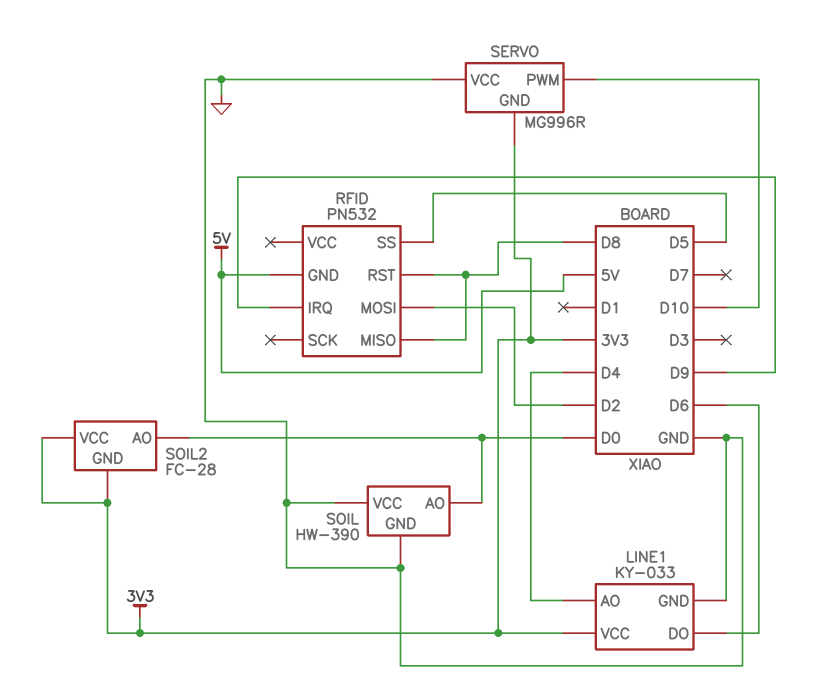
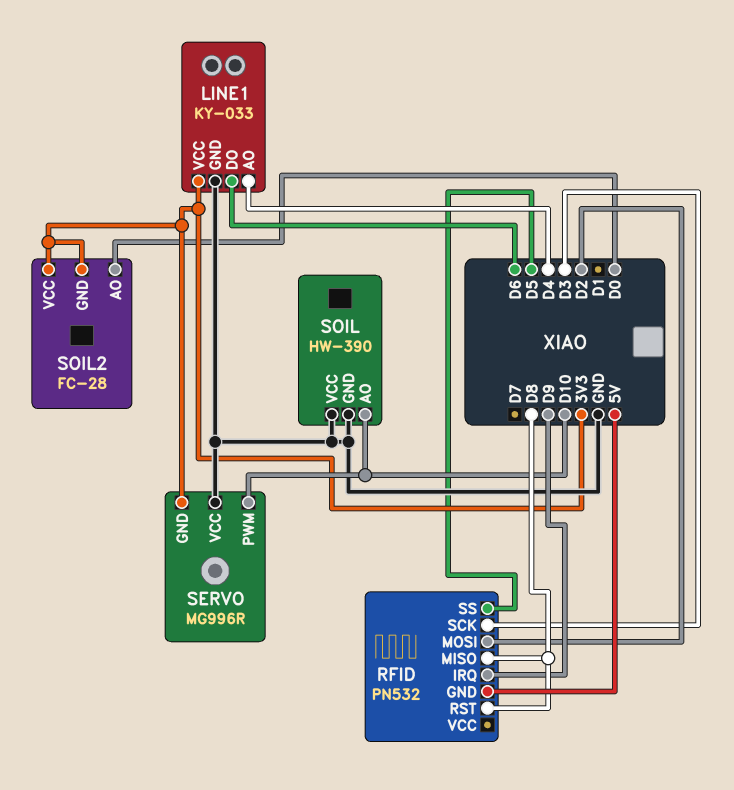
RFID pin SCK: none -> D3
SOIL pin AO: D0 -> D10

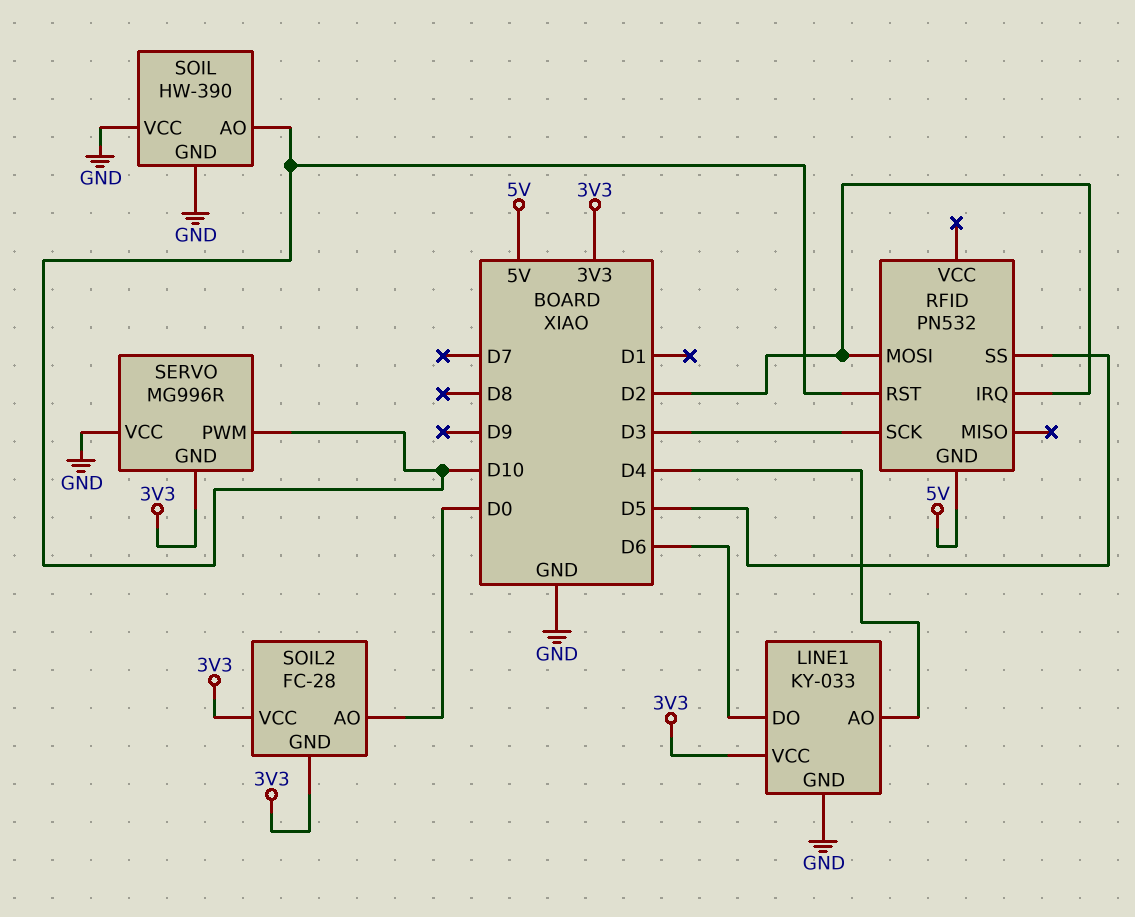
RFID pin IRQ: D9 -> D2
RFID pin MISO: D8 -> none
RFID pin RST: D8 -> D10

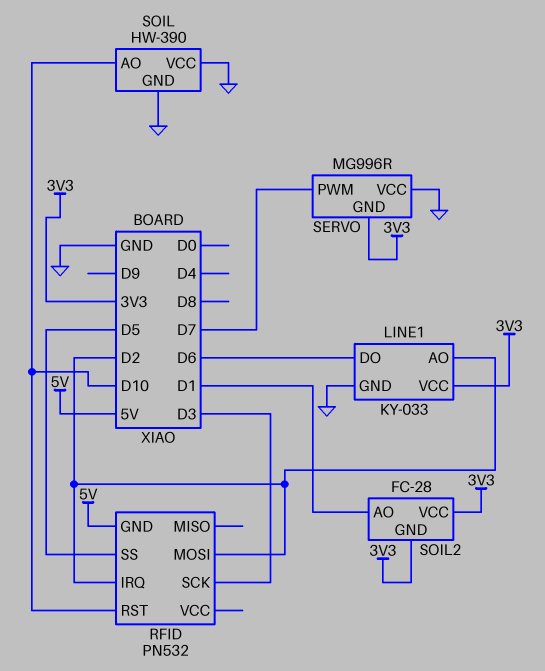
LINE1 pin AO: D4 -> D2
SERVO pin PWM: D10 -> D7
SOIL2 pin AO: D0 -> D1

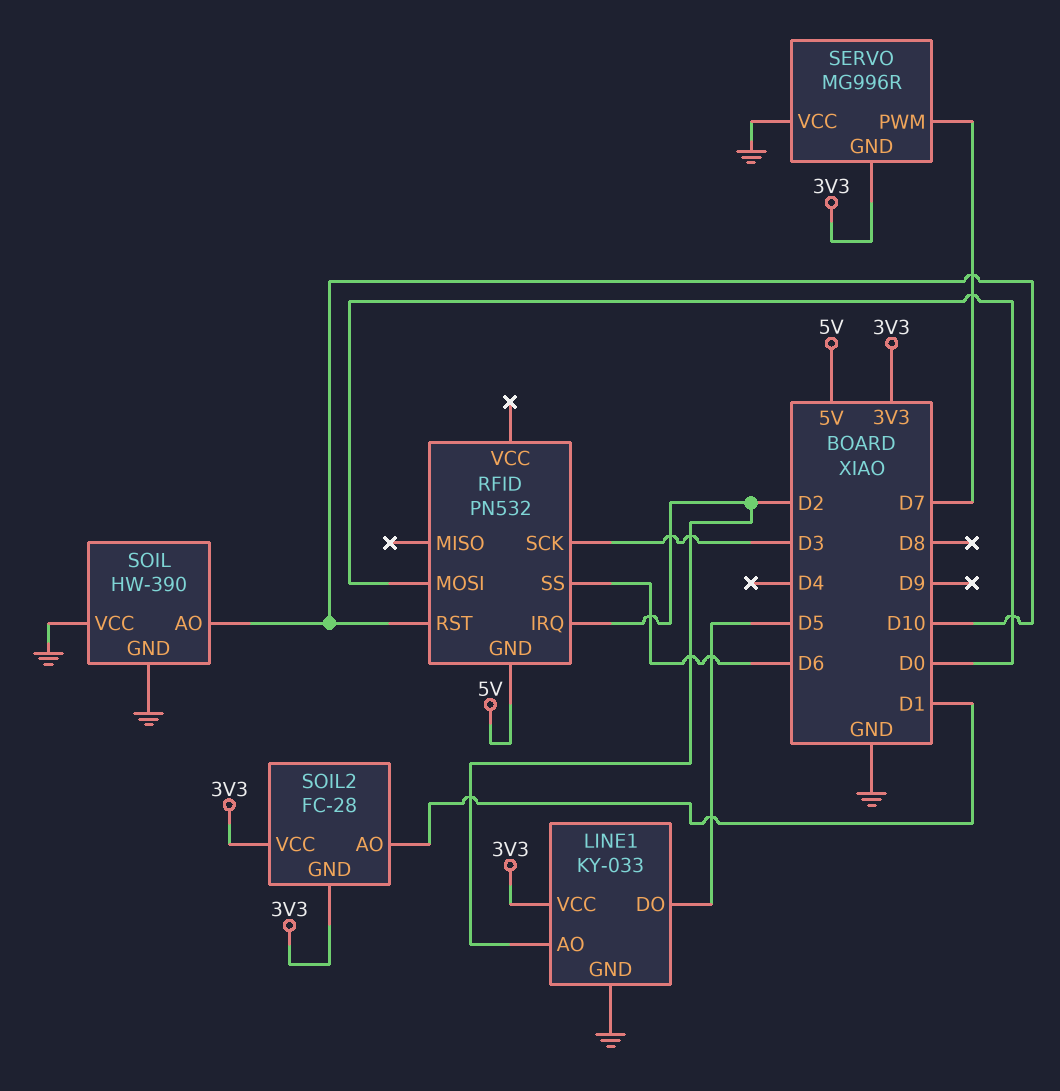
LINE1 pin DO: D6 -> D5
RFID pin MOSI: D2 -> D0
RFID pin SS: D5 -> D6

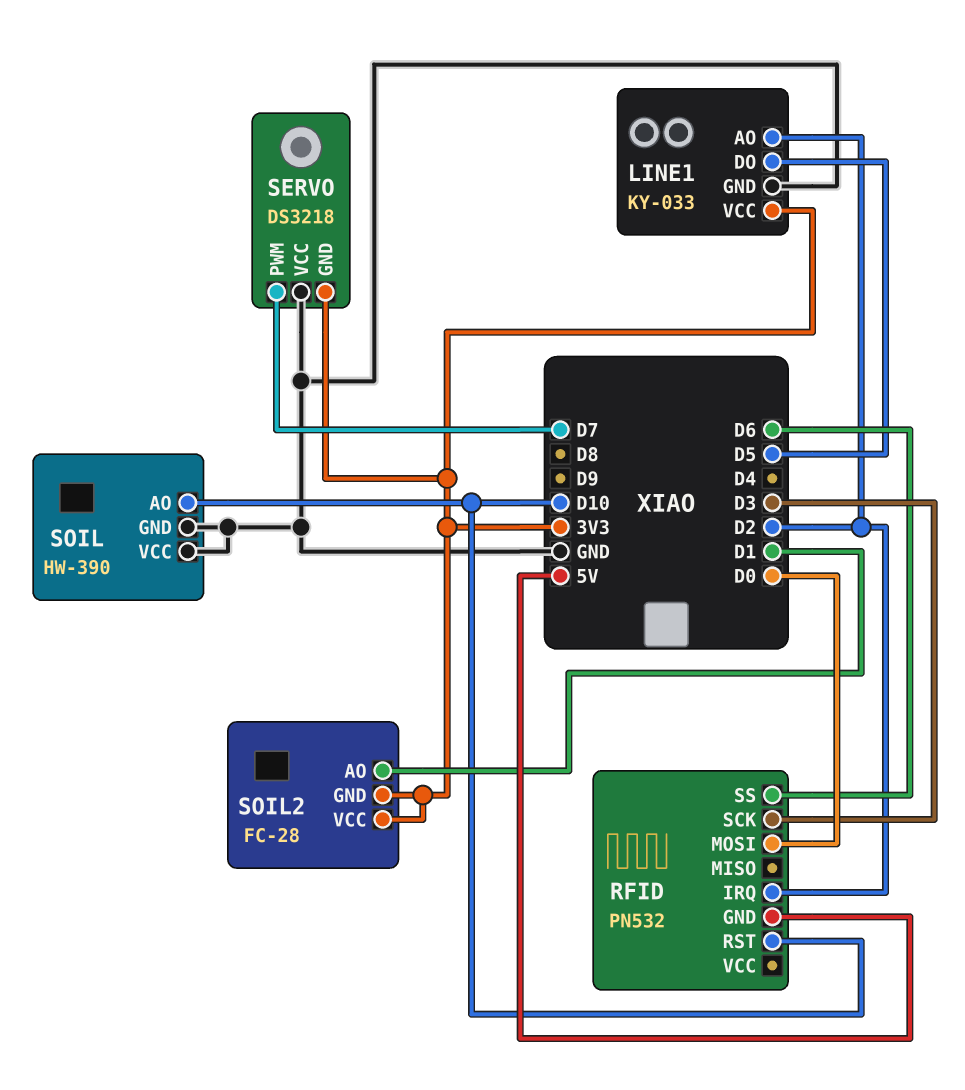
SERVO: MG996R -> DS3218

